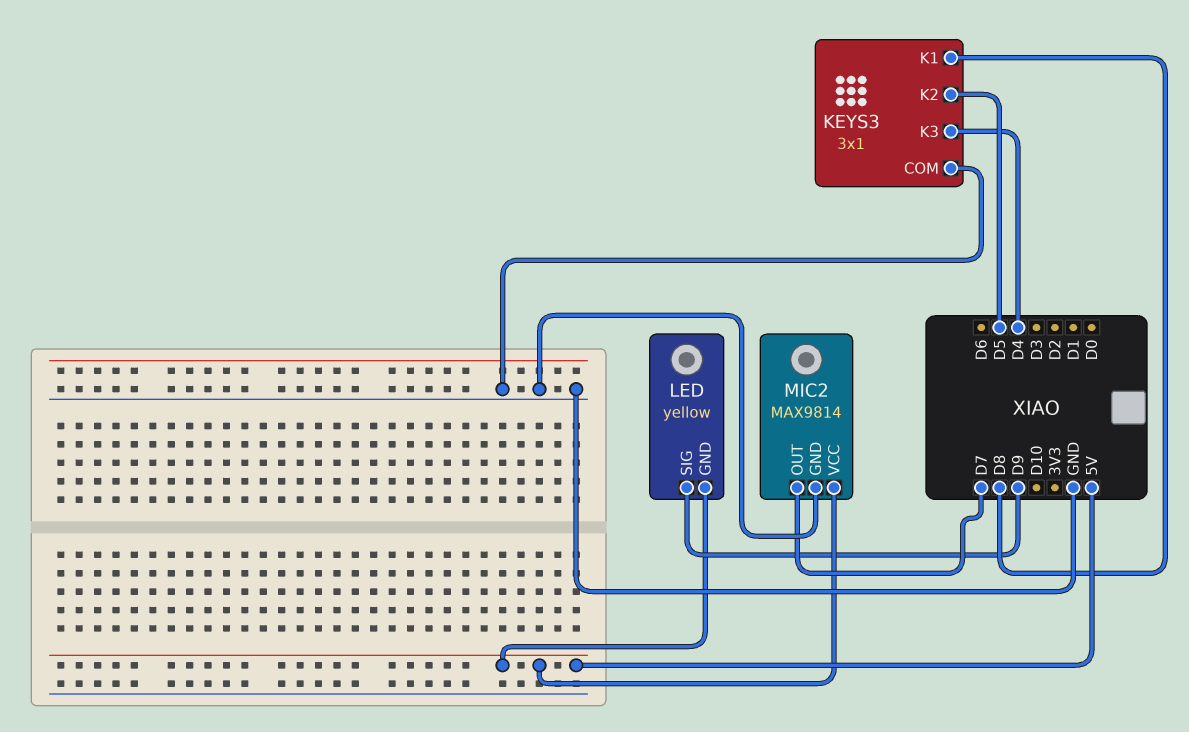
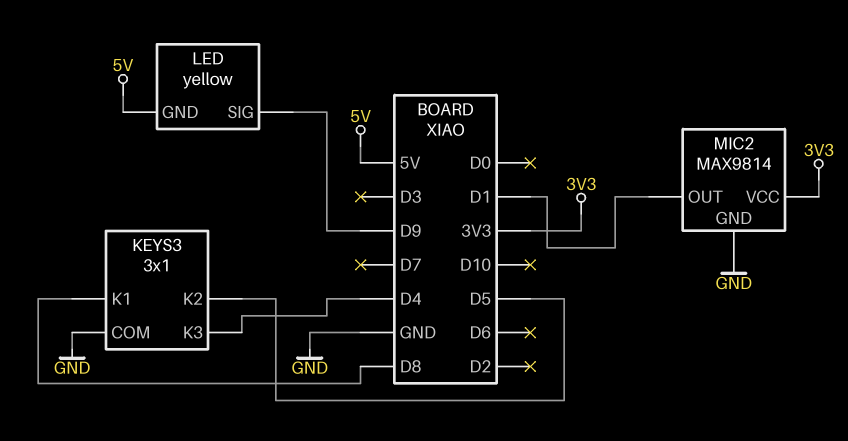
MIC2 pin OUT: D7 -> D1
MIC2 pin VCC: 5V -> 3V3

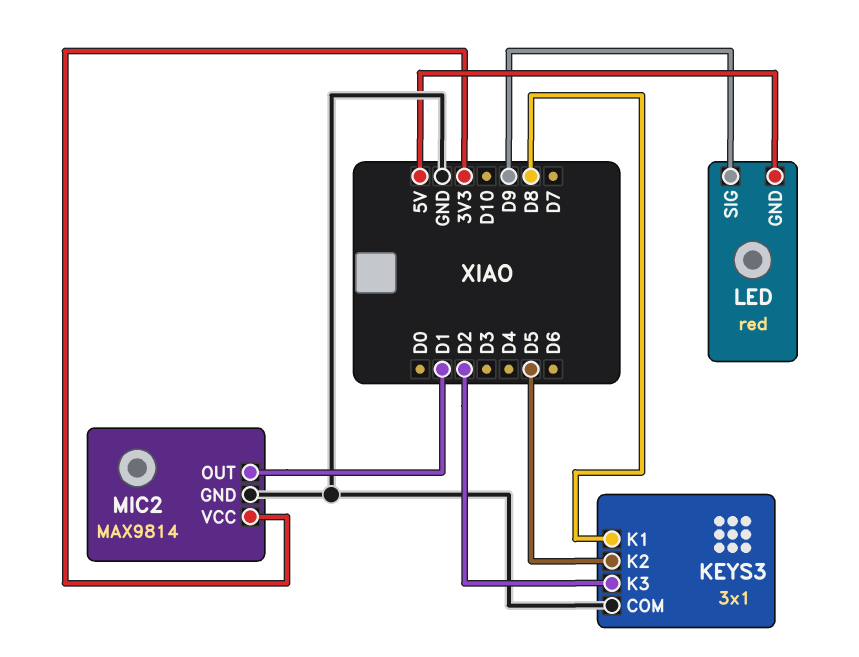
KEYS3 pin K3: D4 -> D2
LED: yellow -> red

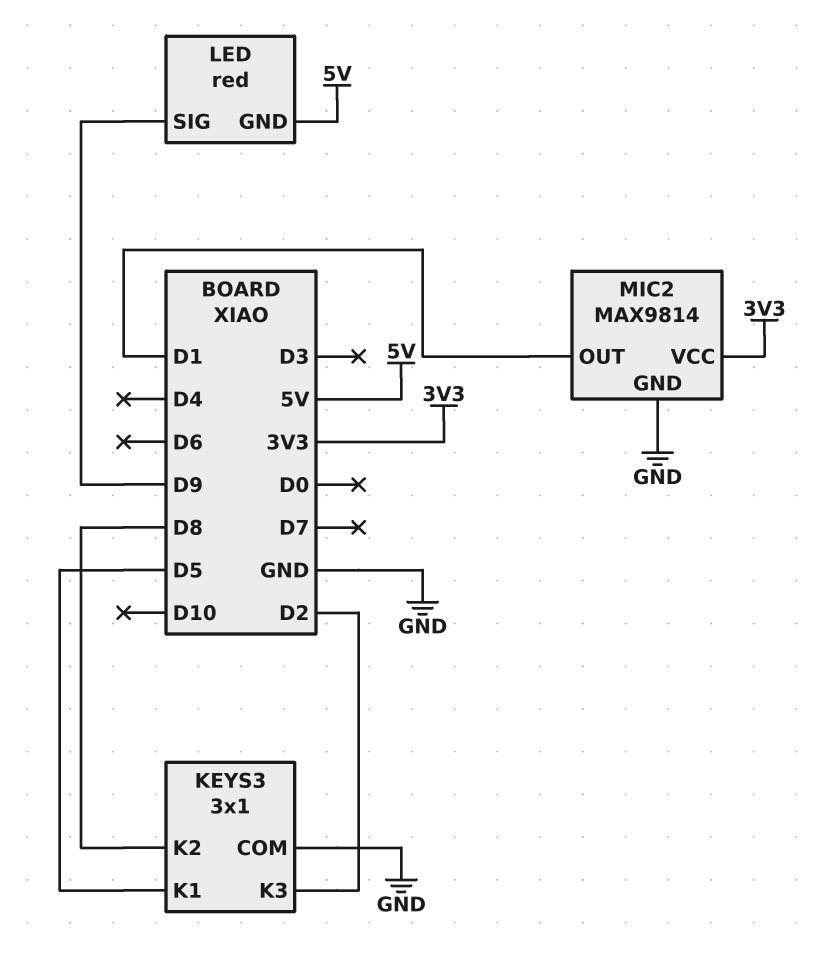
KEYS3 pin K1: D8 -> D5
KEYS3 pin K2: D5 -> D8

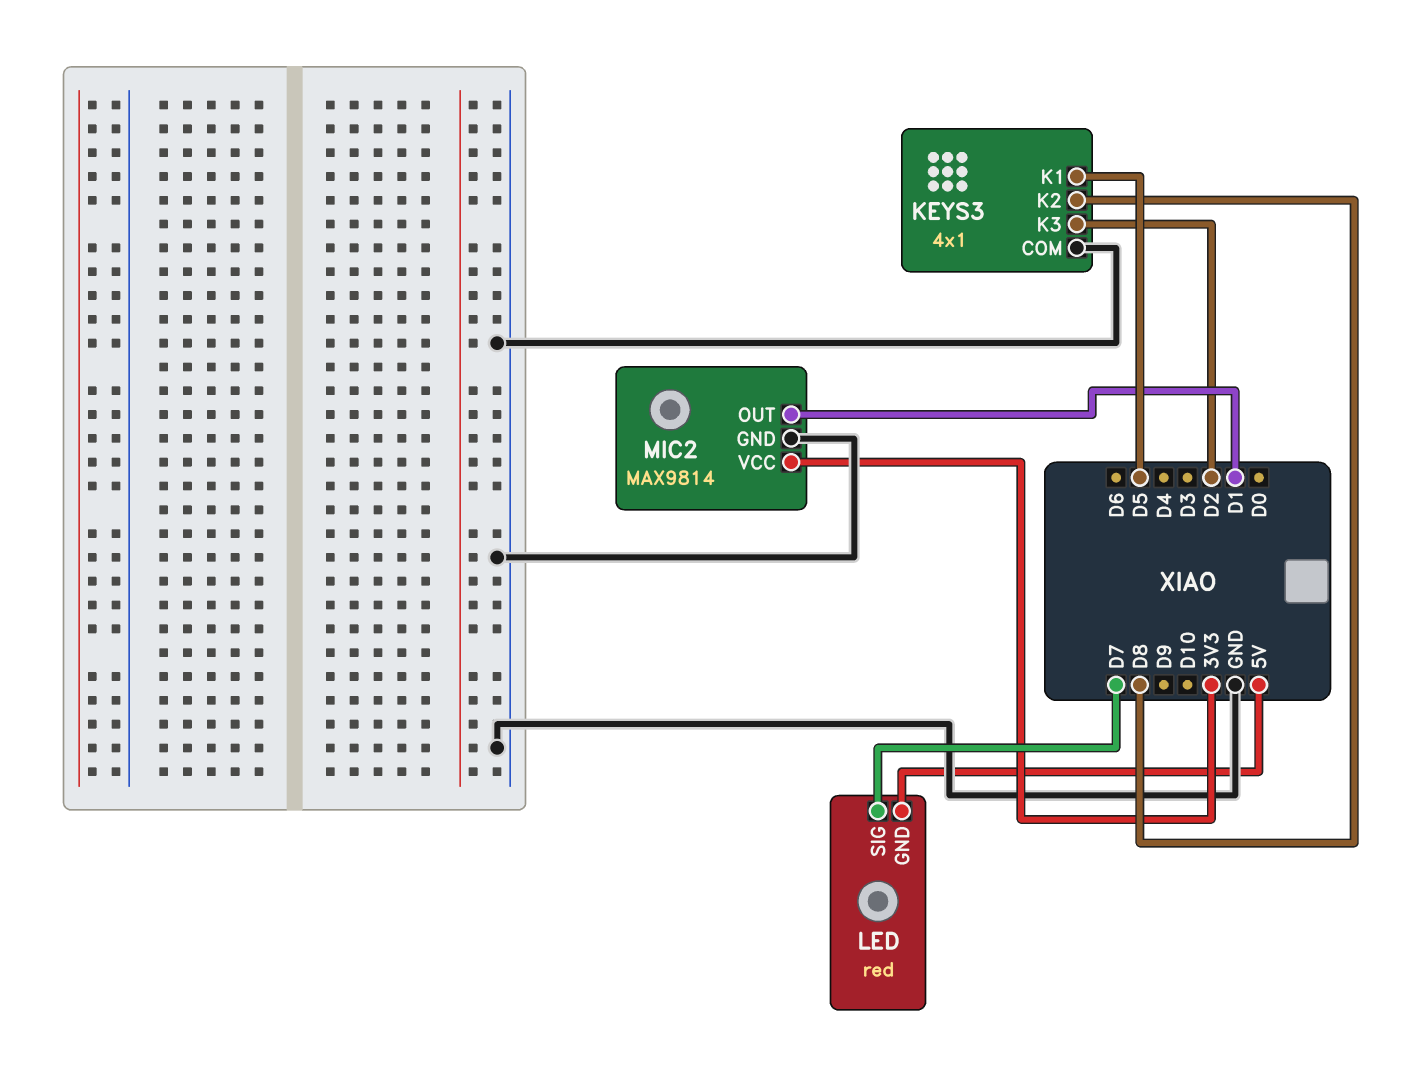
KEYS3: 3x1 -> 4x1
LED pin SIG: D9 -> D7

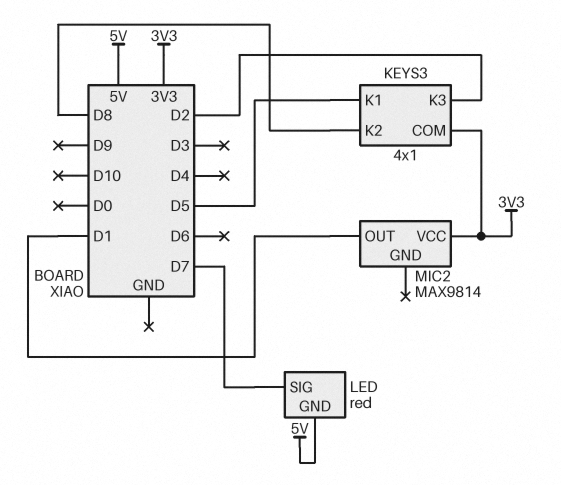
KEYS3 pin COM: GND -> 3V3
MIC2 pin GND: GND -> none

